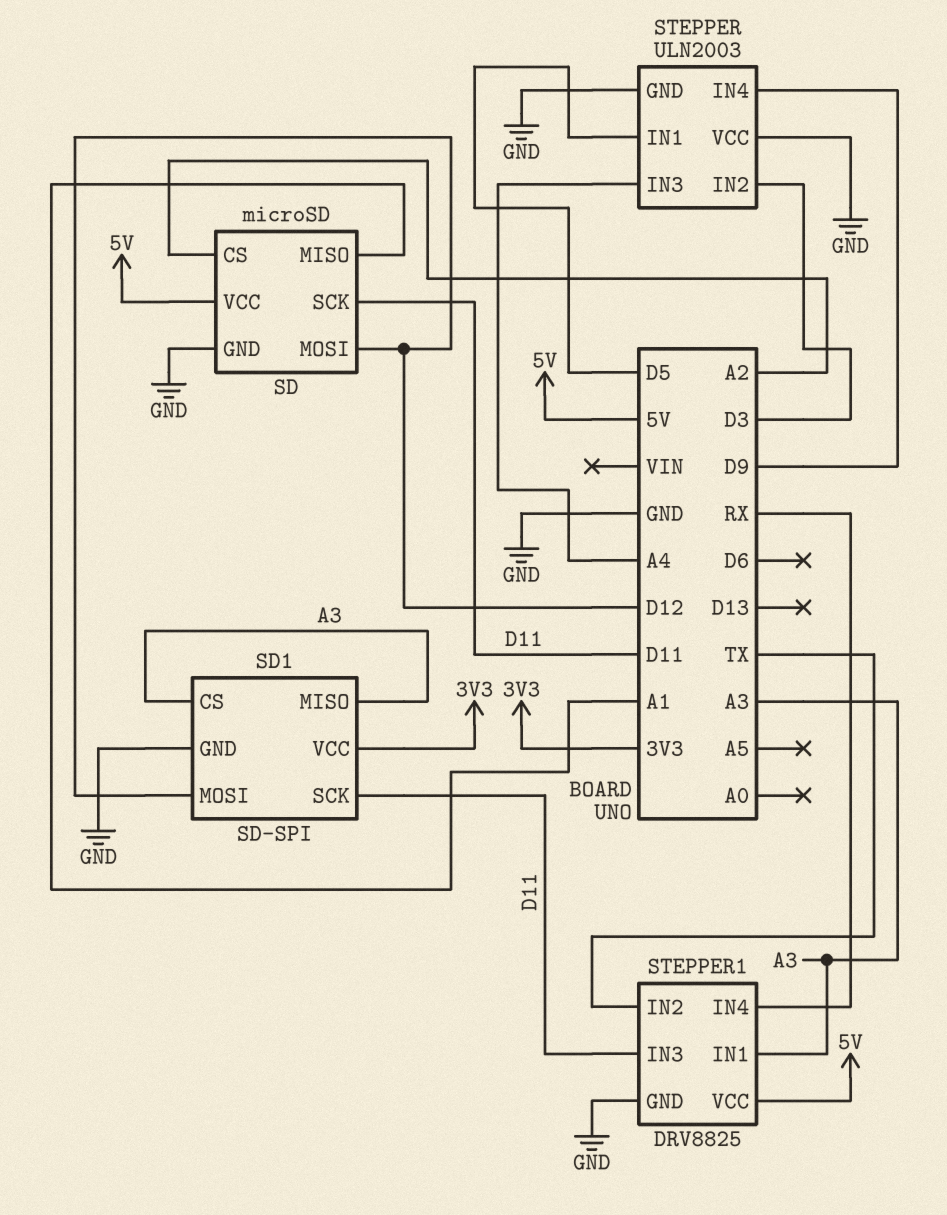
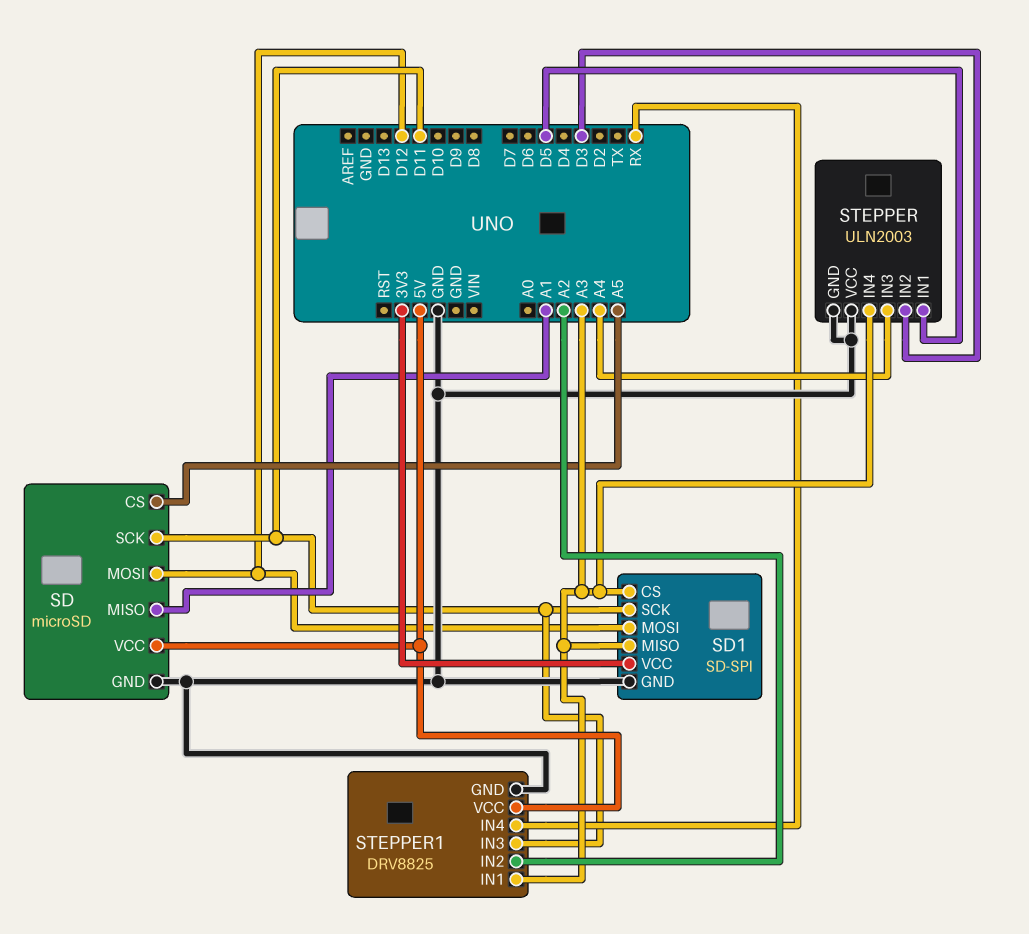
SD pin CS: A2 -> A5
STEPPER pin IN4: D9 -> A3
STEPPER1 pin IN2: TX -> A2

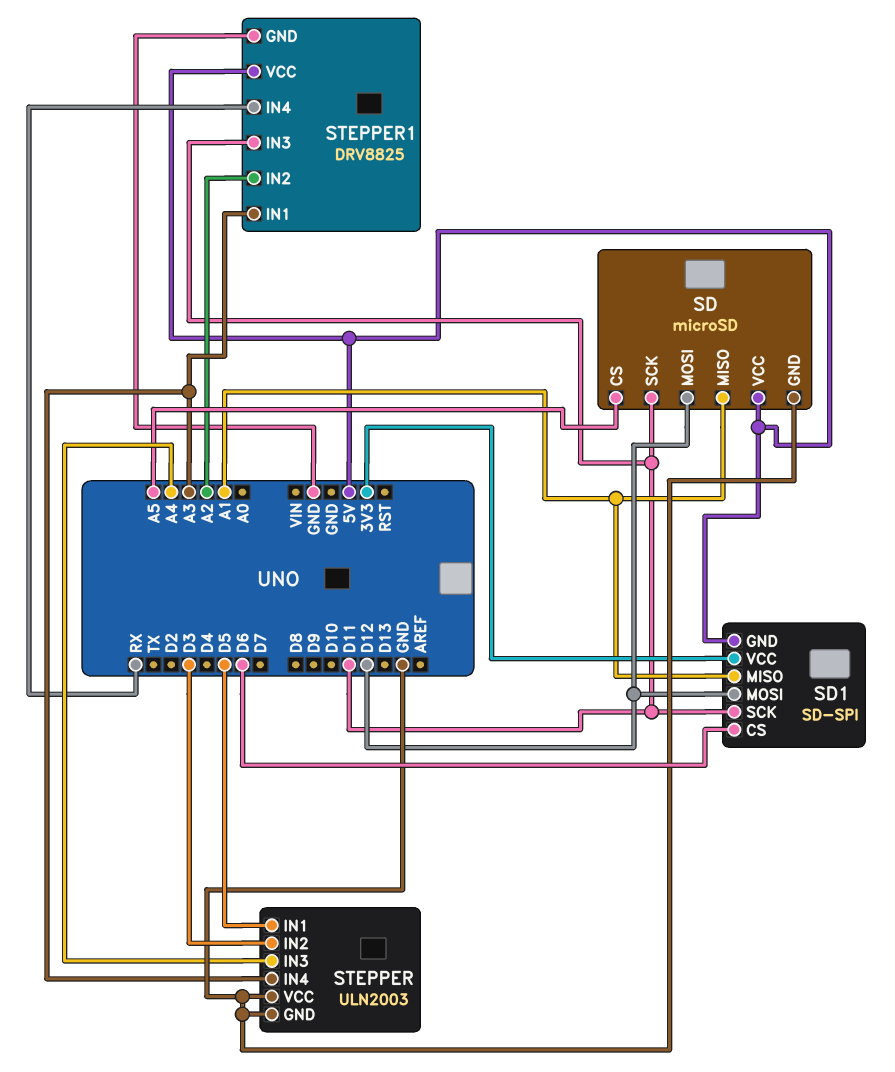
SD1 pin CS: A3 -> D6
SD1 pin GND: GND -> 5V
SD1 pin MISO: A3 -> A1

